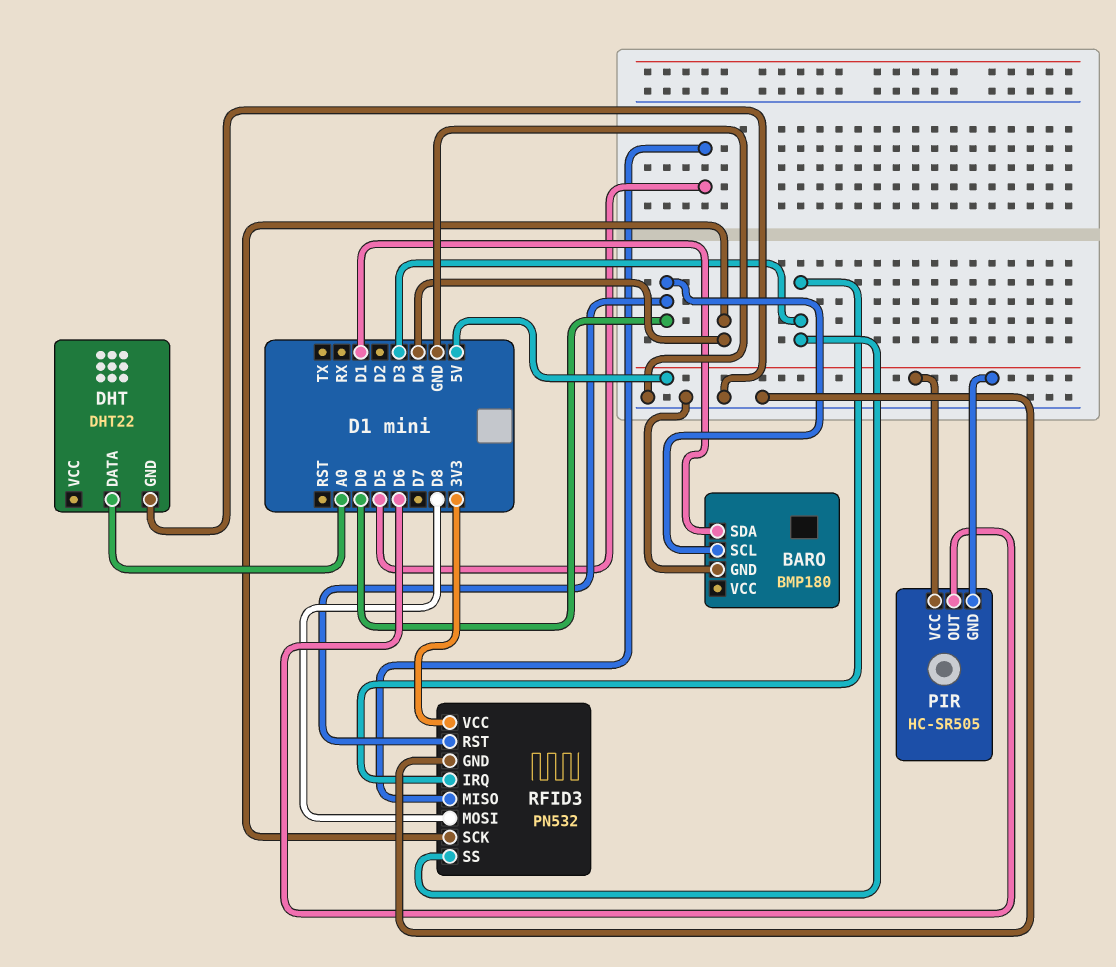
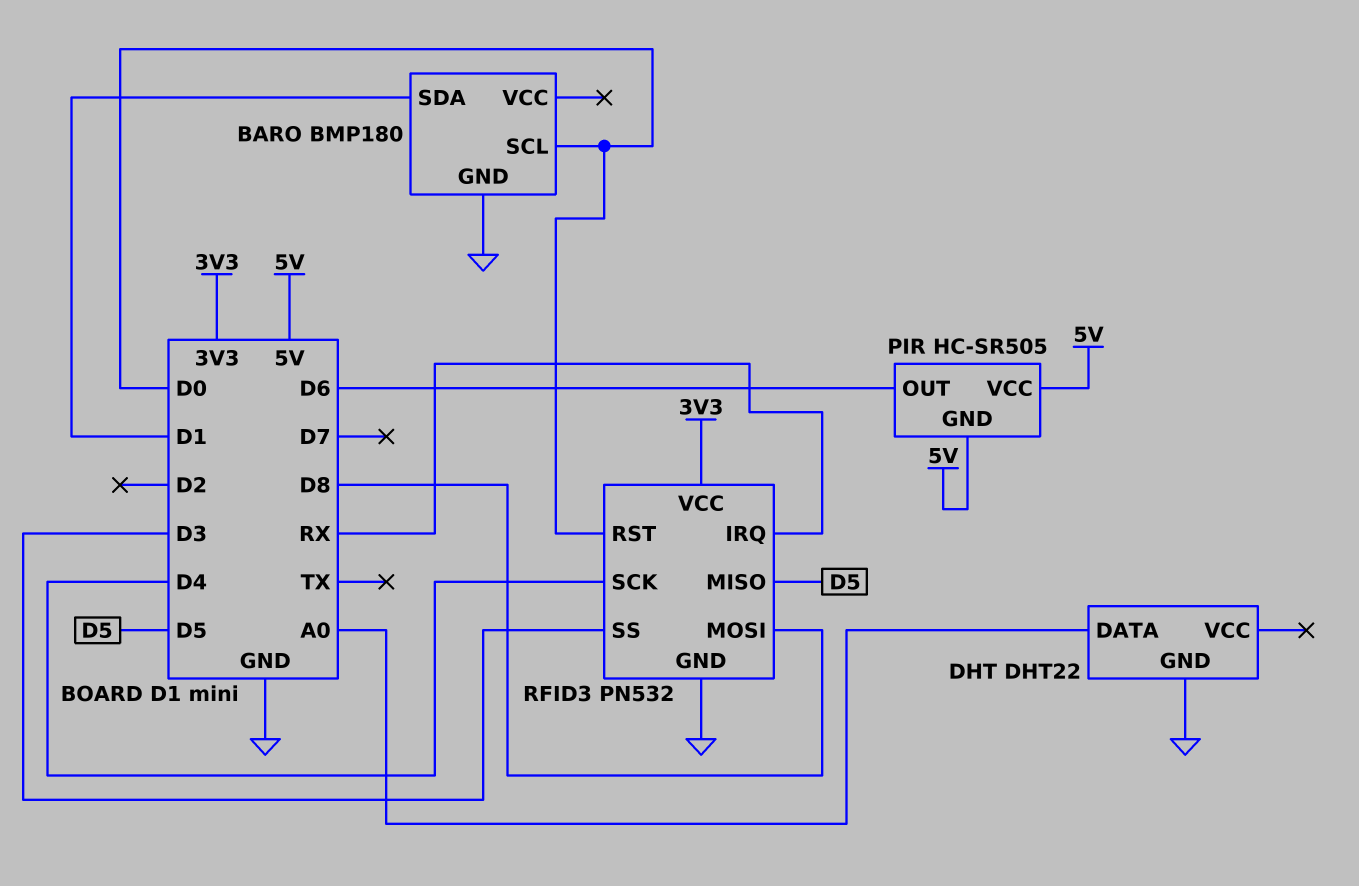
RFID3 pin IRQ: D3 -> RX

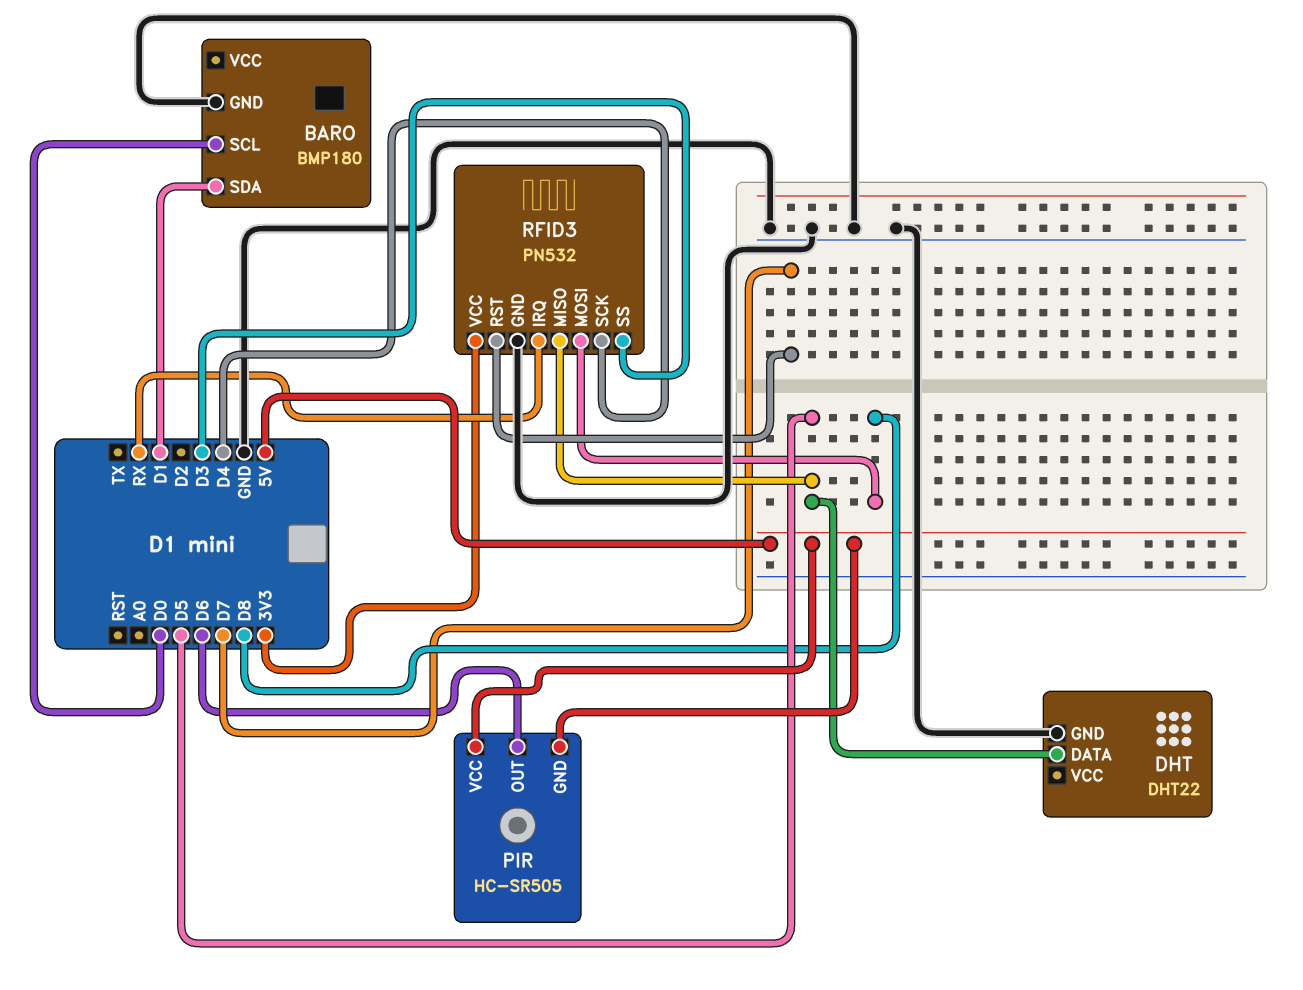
DHT pin DATA: A0 -> D5
RFID3 pin RST: D0 -> D7

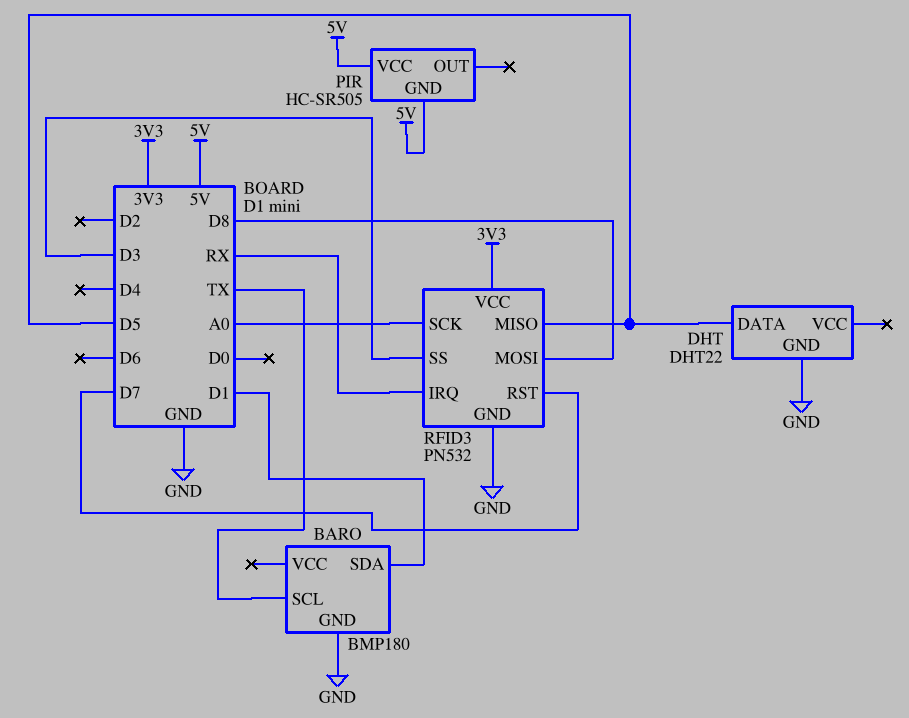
BARO pin SCL: D0 -> TX
PIR pin OUT: D6 -> none
RFID3 pin SCK: D4 -> A0

